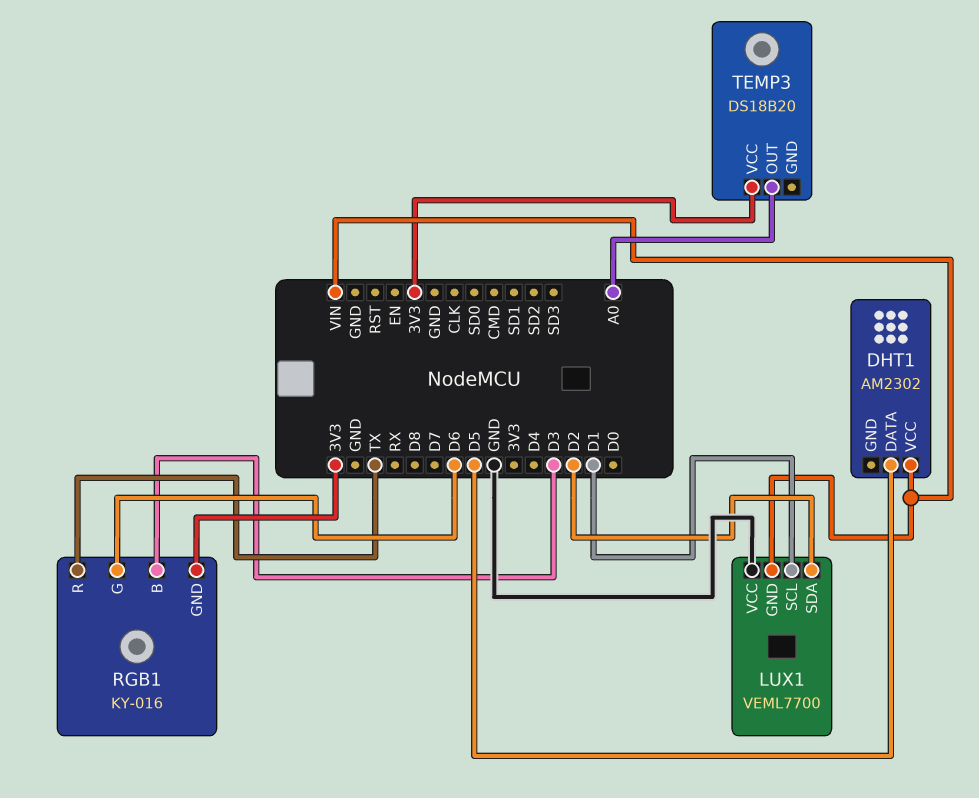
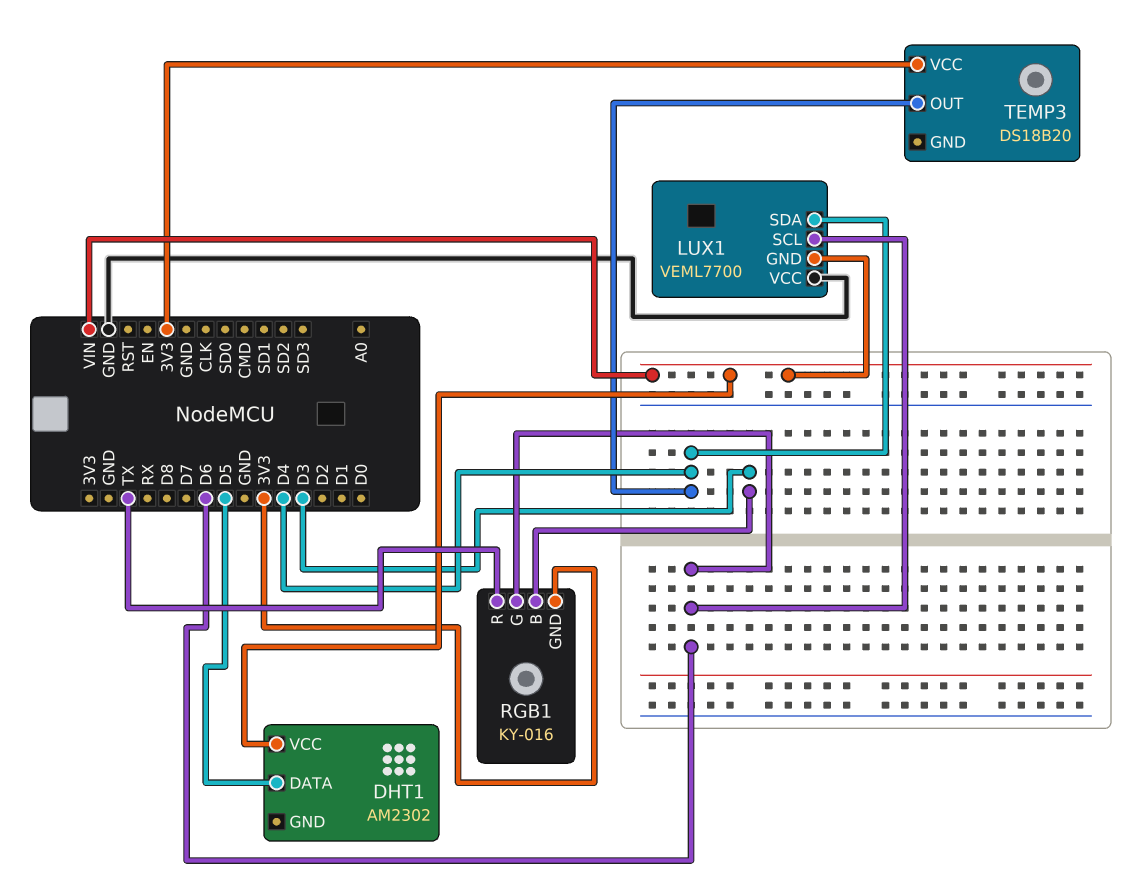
LUX1 pin SCL: D1 -> D6
LUX1 pin SDA: D2 -> D4
TEMP3 pin OUT: A0 -> D4

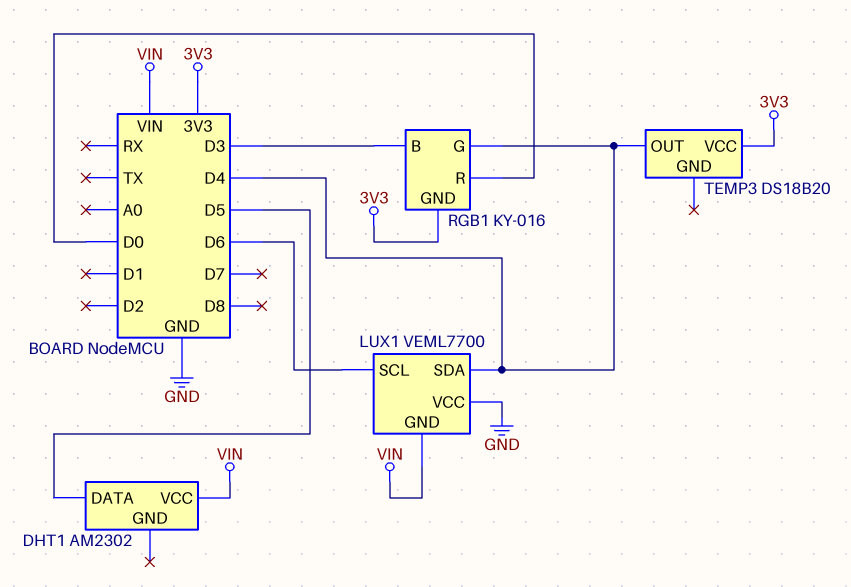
RGB1 pin G: D6 -> D4
RGB1 pin R: TX -> D0

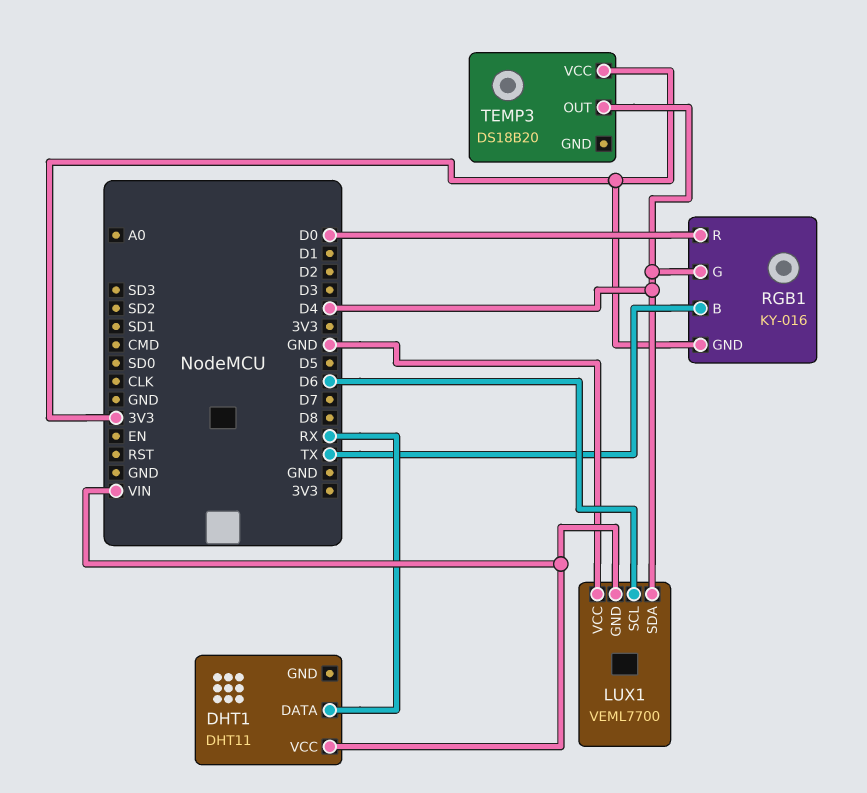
DHT1: AM2302 -> DHT11
DHT1 pin DATA: D5 -> RX
RGB1 pin B: D3 -> TX

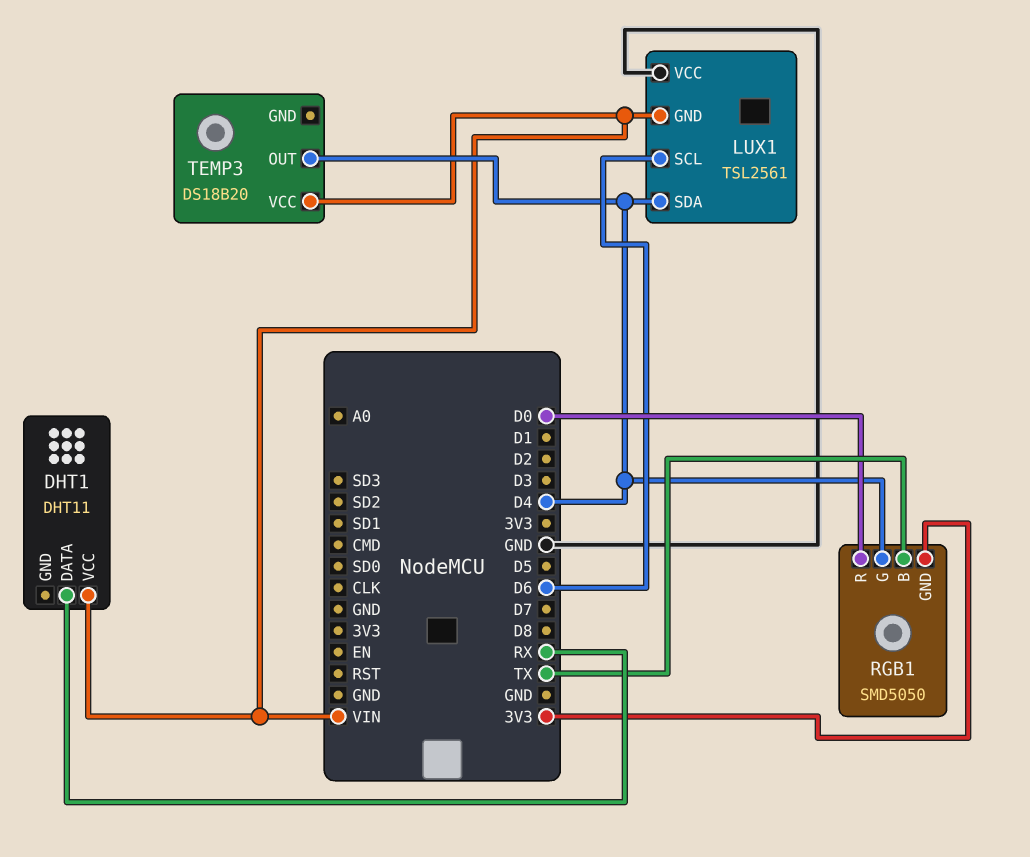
LUX1: VEML7700 -> TSL2561
RGB1: KY-016 -> SMD5050
TEMP3 pin VCC: 3V3 -> VIN

